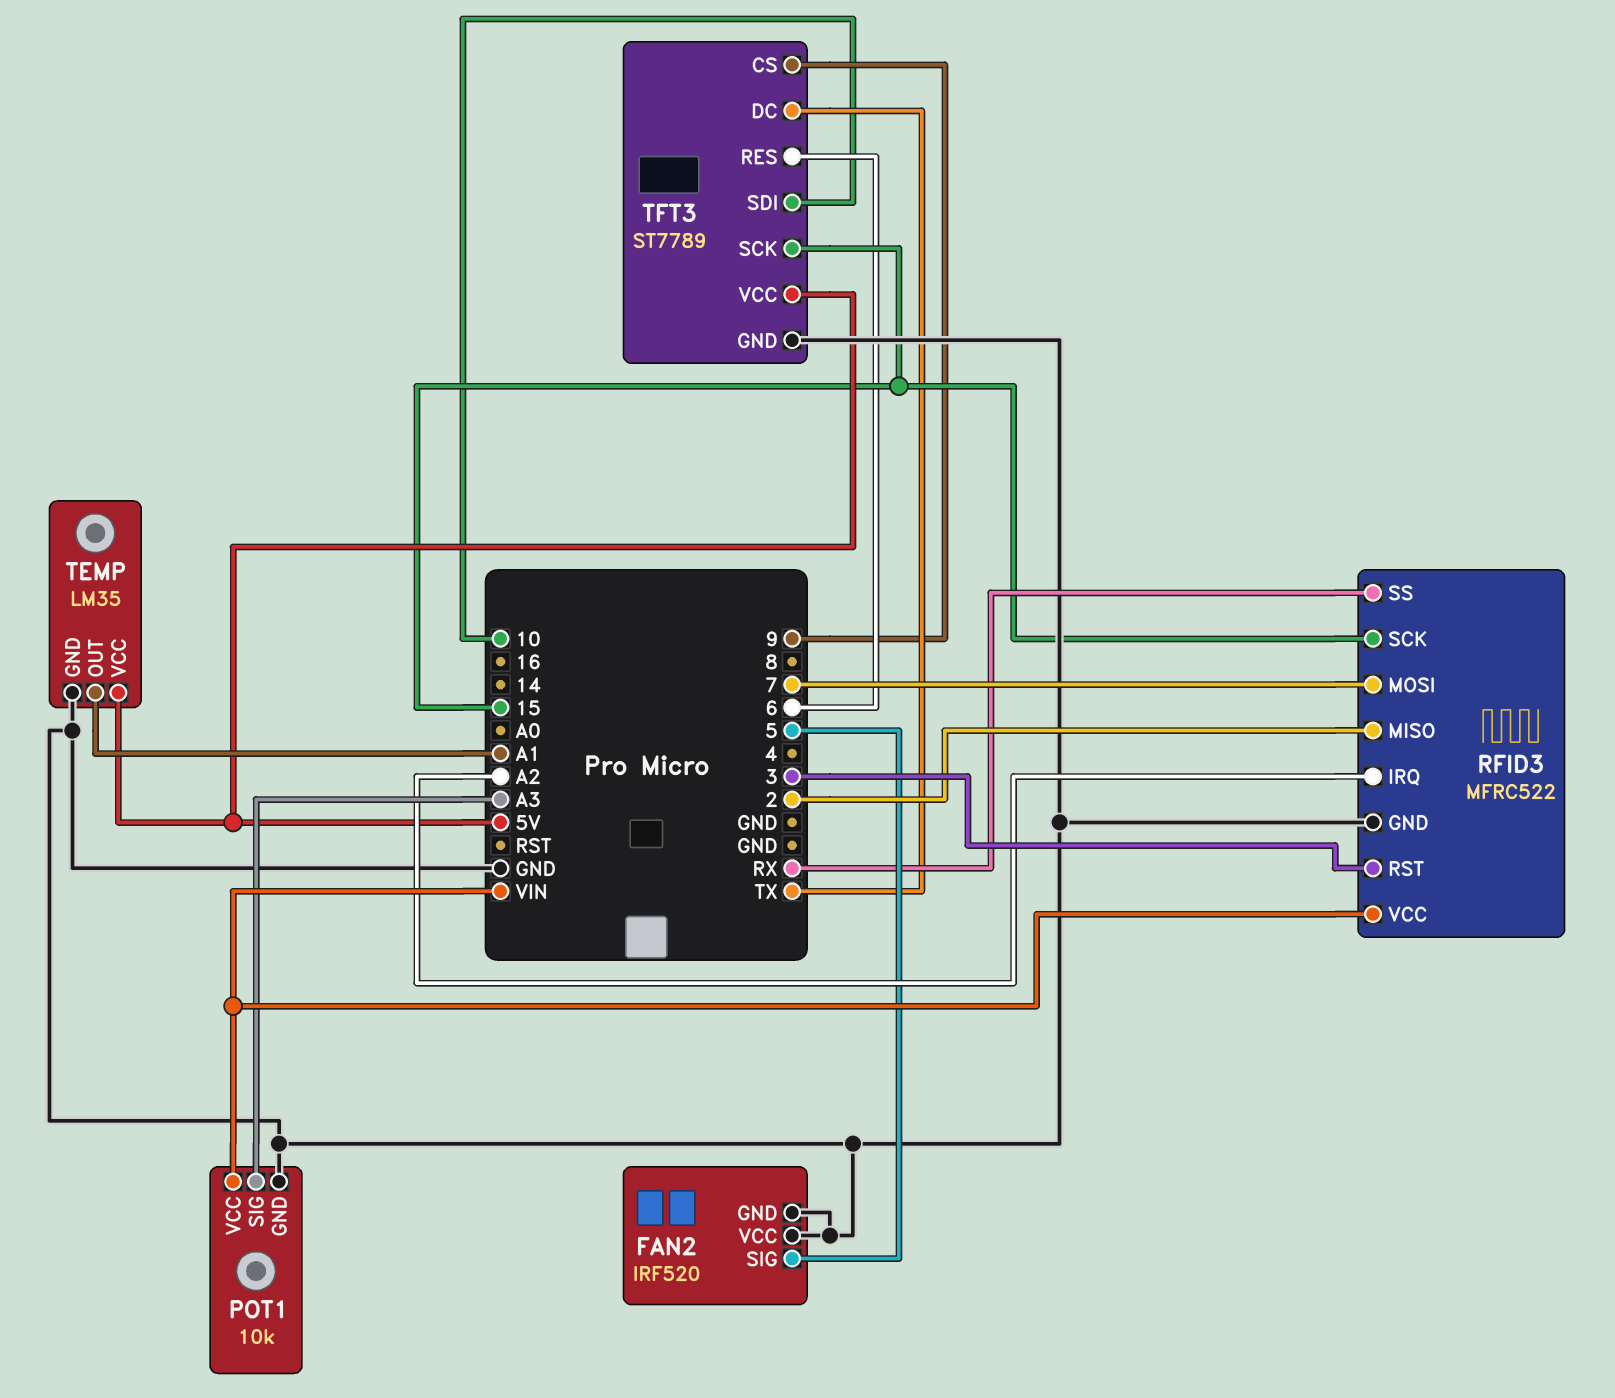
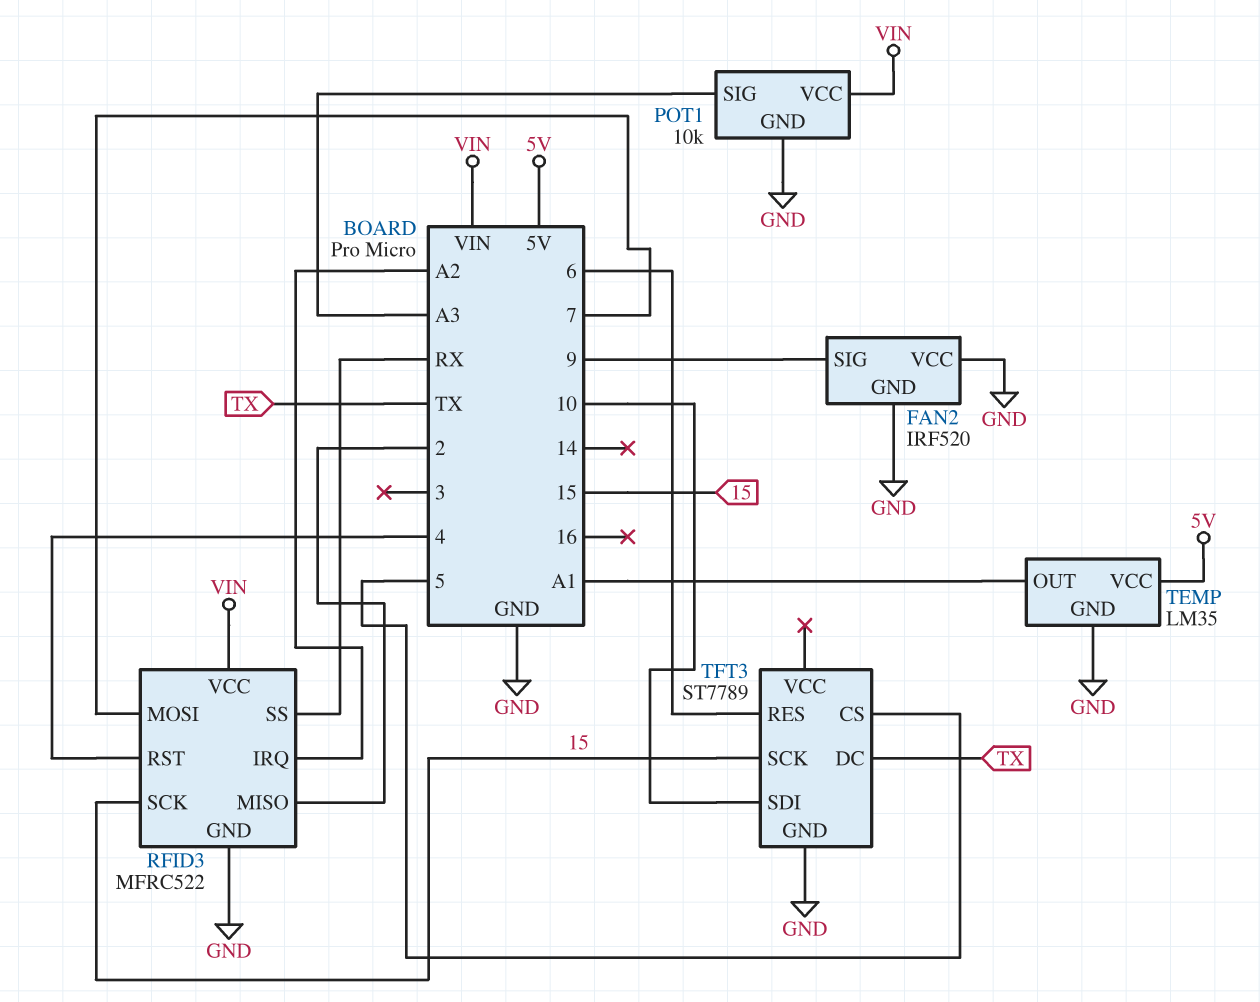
FAN2 pin SIG: 5 -> 9
RFID3 pin RST: 3 -> 4
TFT3 pin CS: 9 -> 5
TFT3 pin VCC: 5V -> none

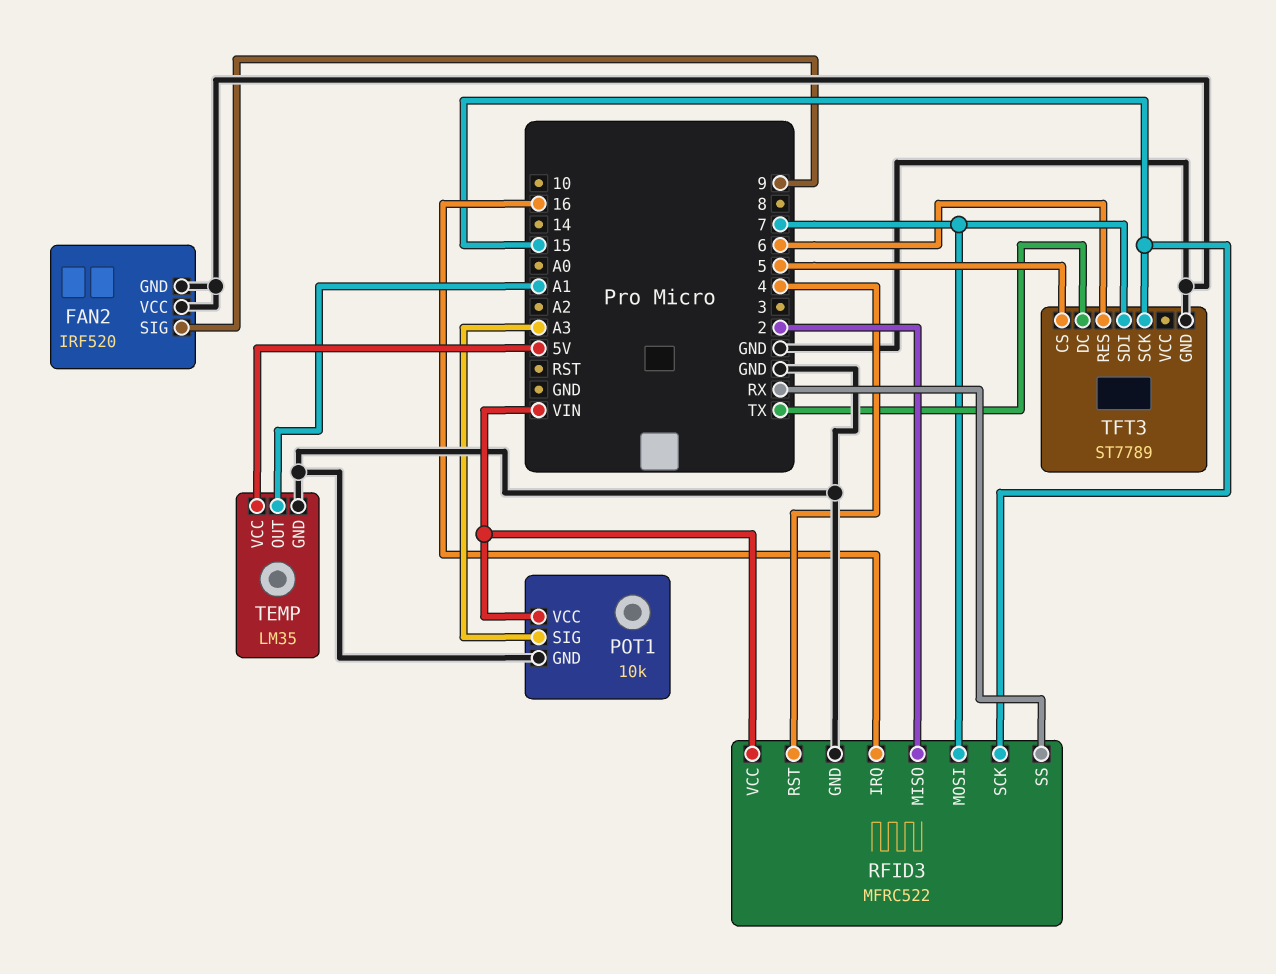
RFID3 pin IRQ: A2 -> 16
TFT3 pin SDI: 10 -> 7

